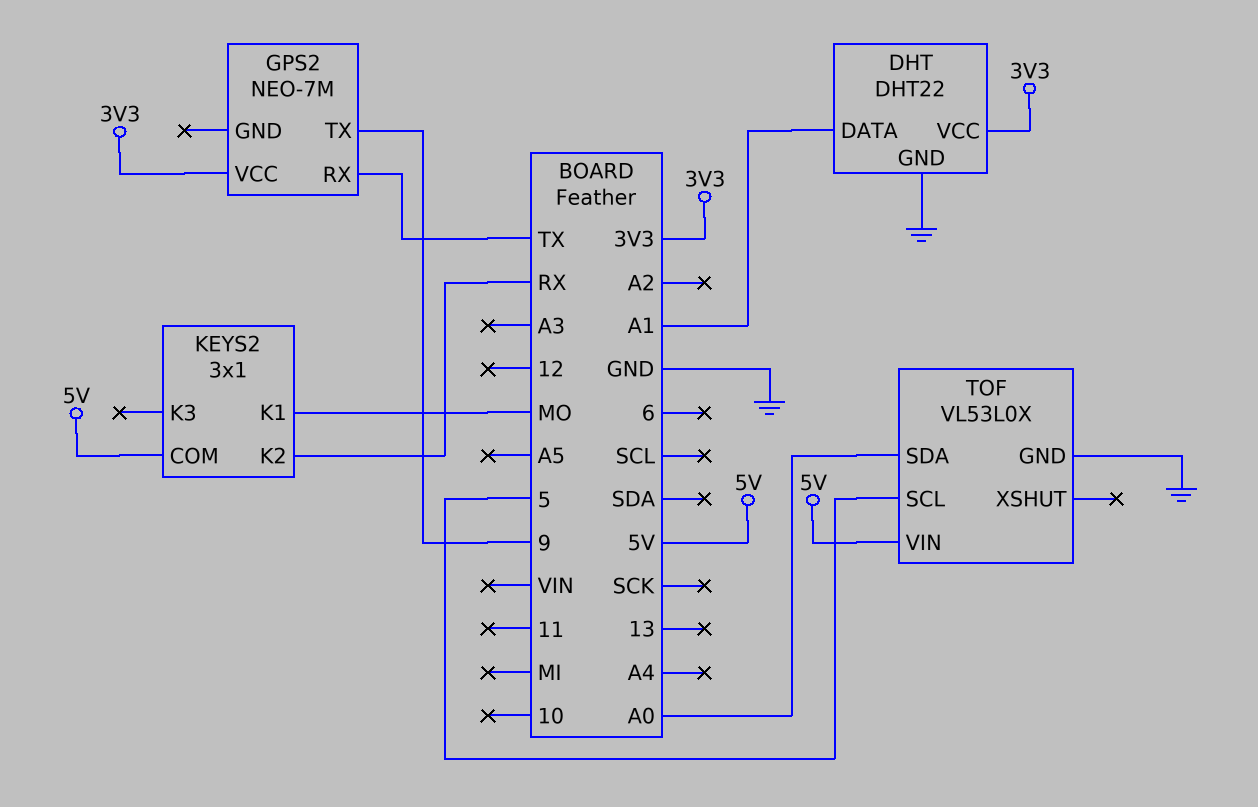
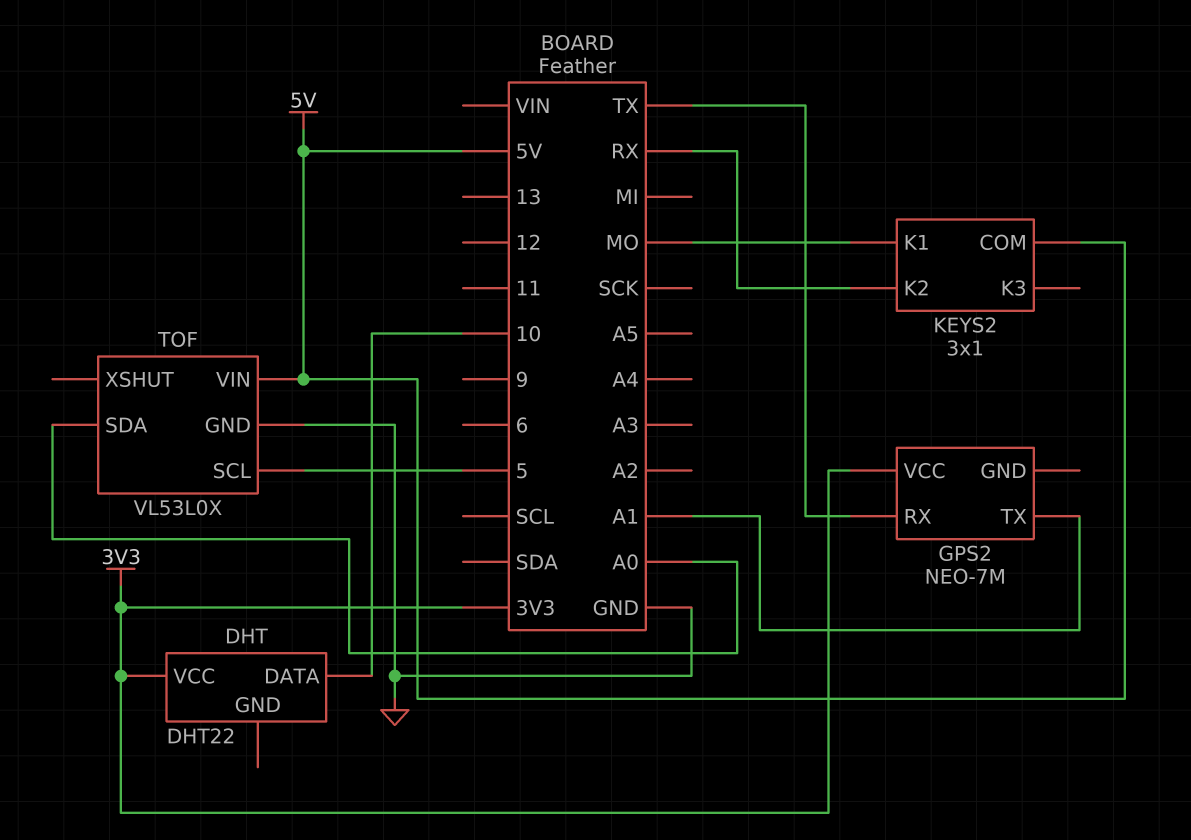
DHT pin DATA: A1 -> 10
DHT pin GND: GND -> none
GPS2 pin TX: 9 -> A1

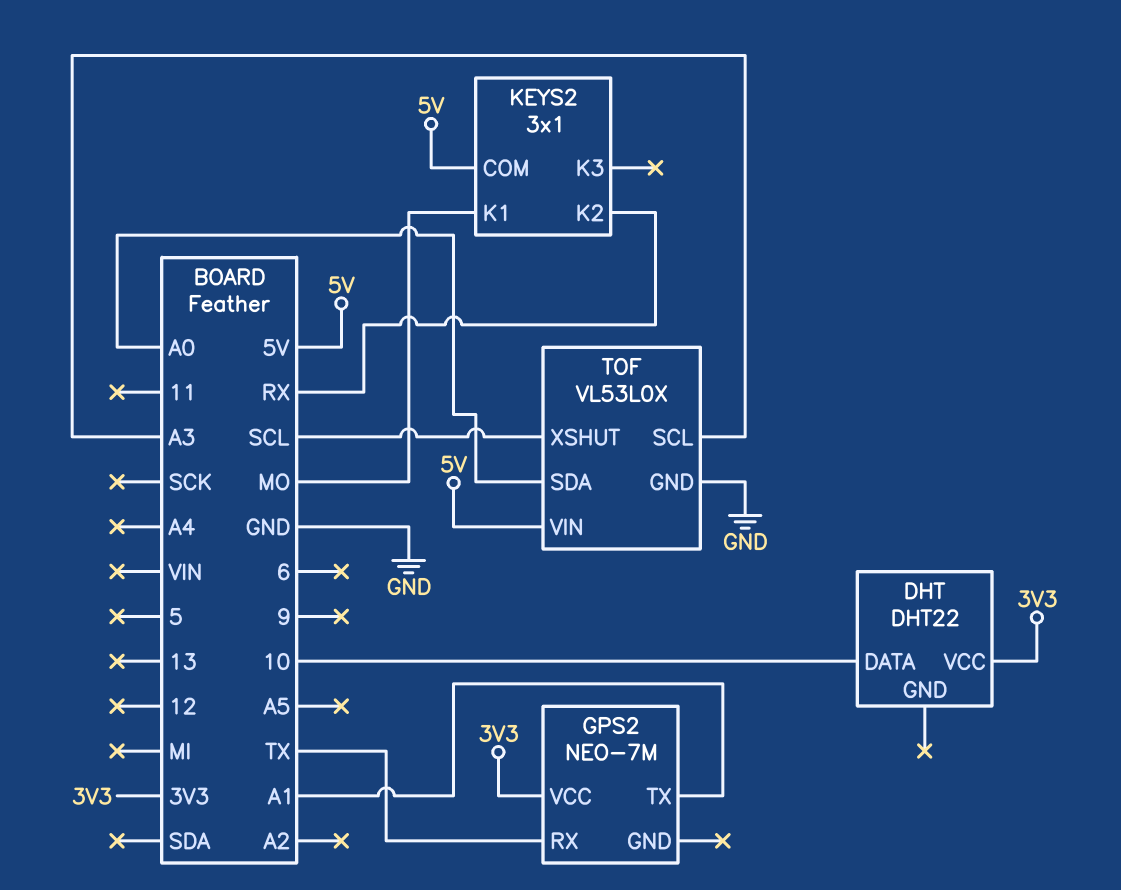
TOF pin SCL: 5 -> A3
TOF pin XSHUT: none -> SCL

